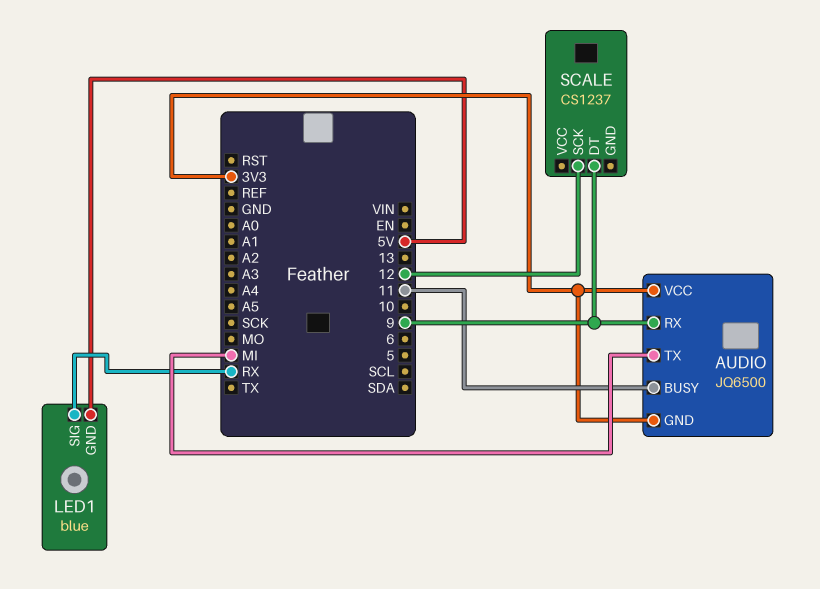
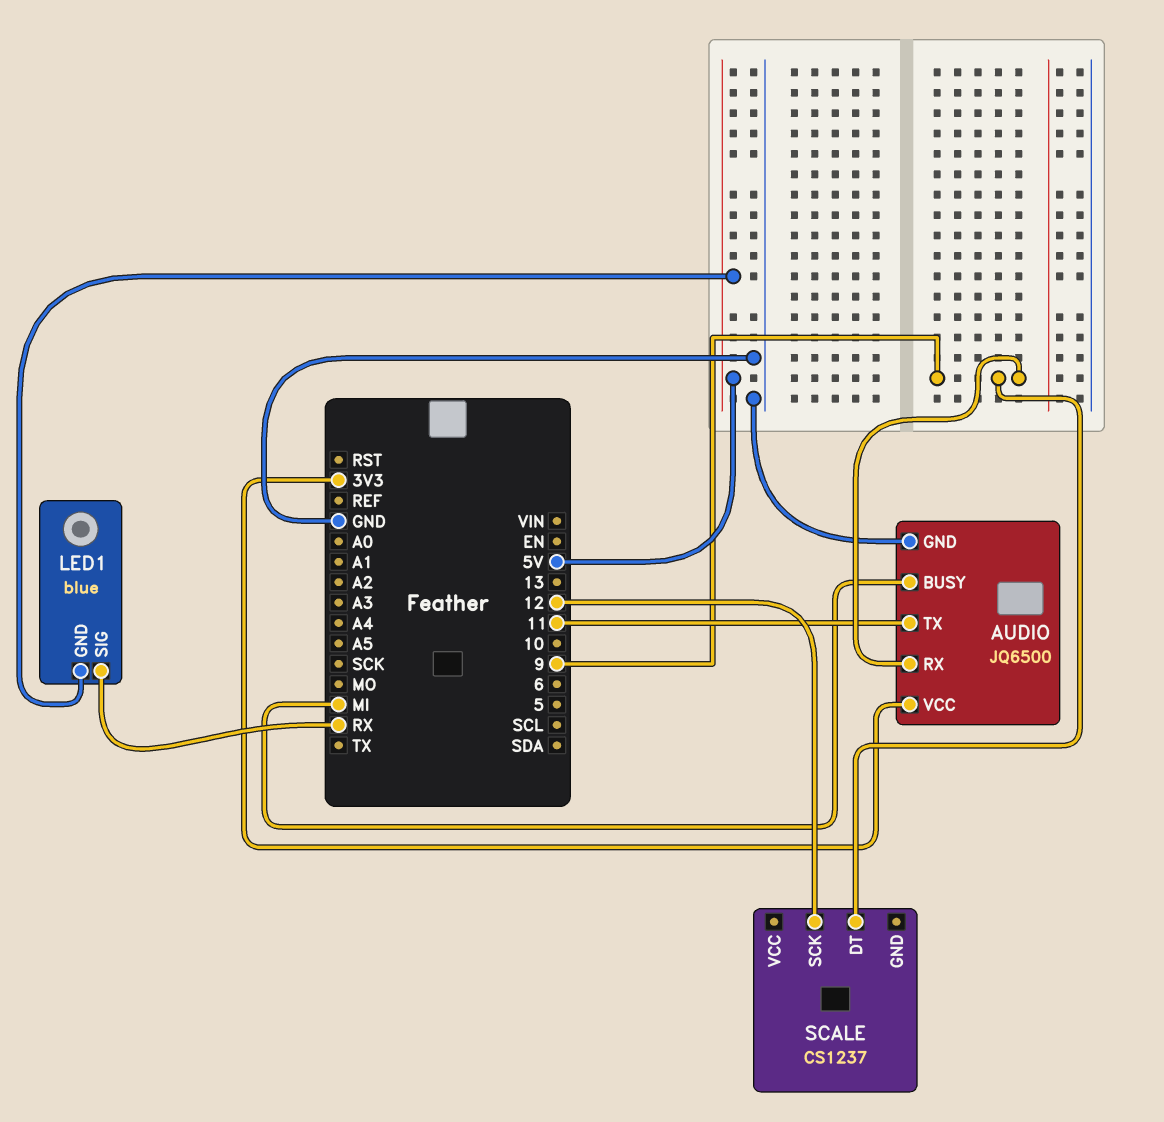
AUDIO pin BUSY: 11 -> MI
AUDIO pin GND: 3V3 -> GND
AUDIO pin TX: MI -> 11

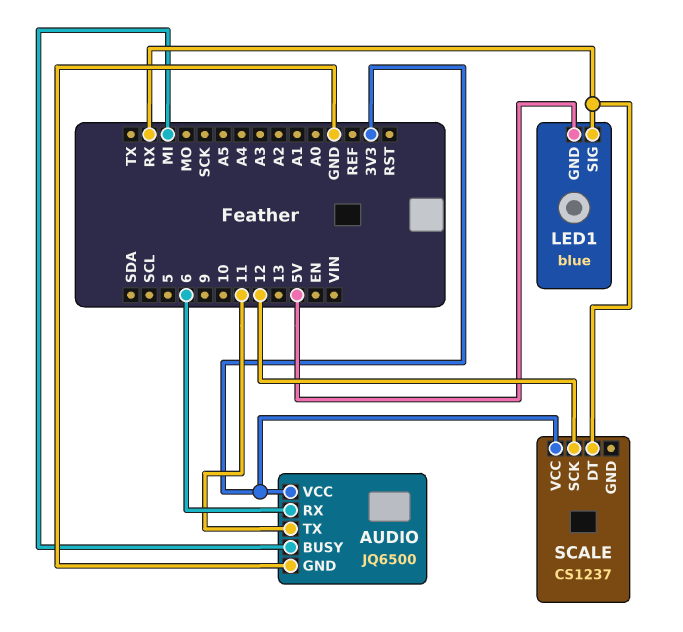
AUDIO pin RX: 9 -> 6
SCALE pin DT: 9 -> RX
SCALE pin VCC: none -> 3V3

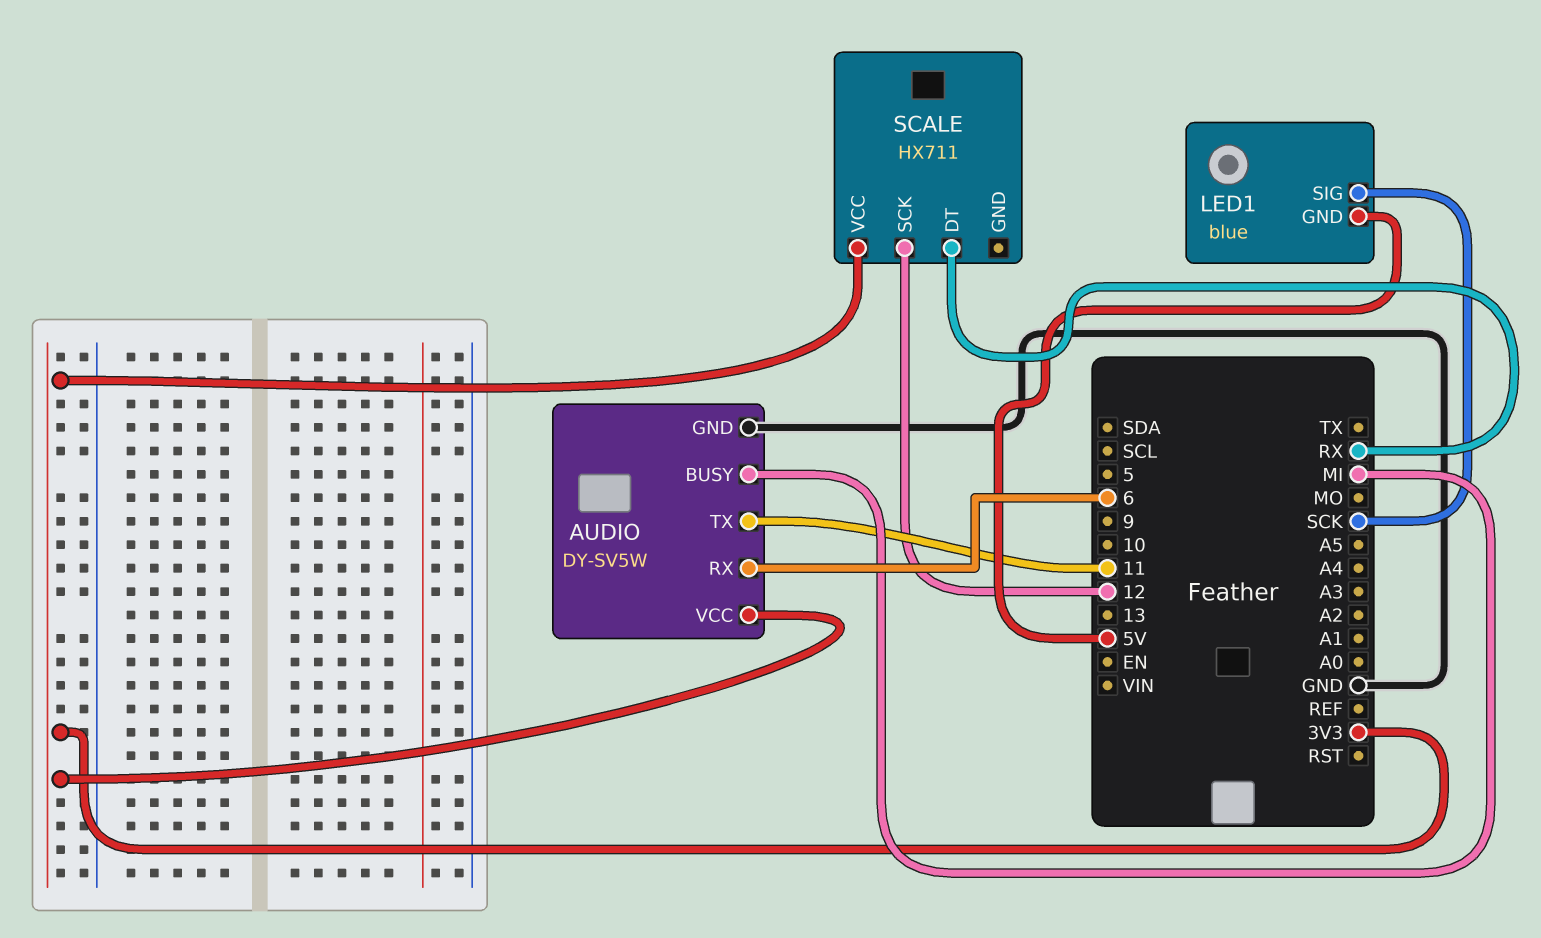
AUDIO: JQ6500 -> DY-SV5W
LED1 pin SIG: RX -> SCK
SCALE: CS1237 -> HX711

